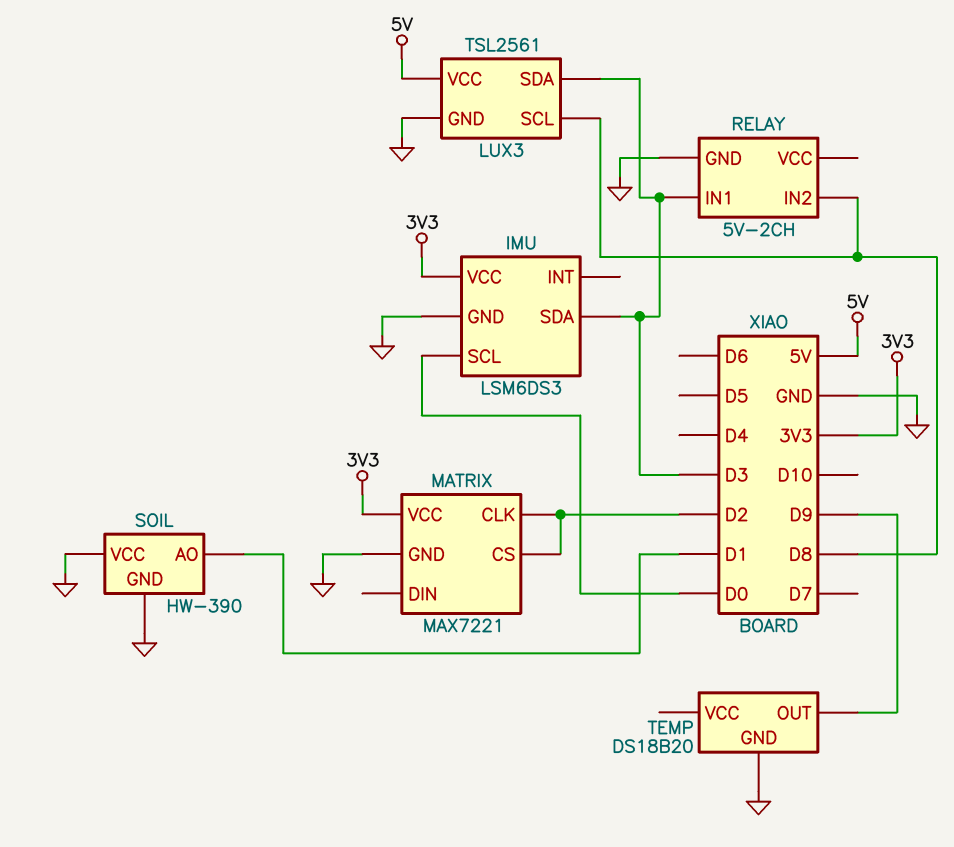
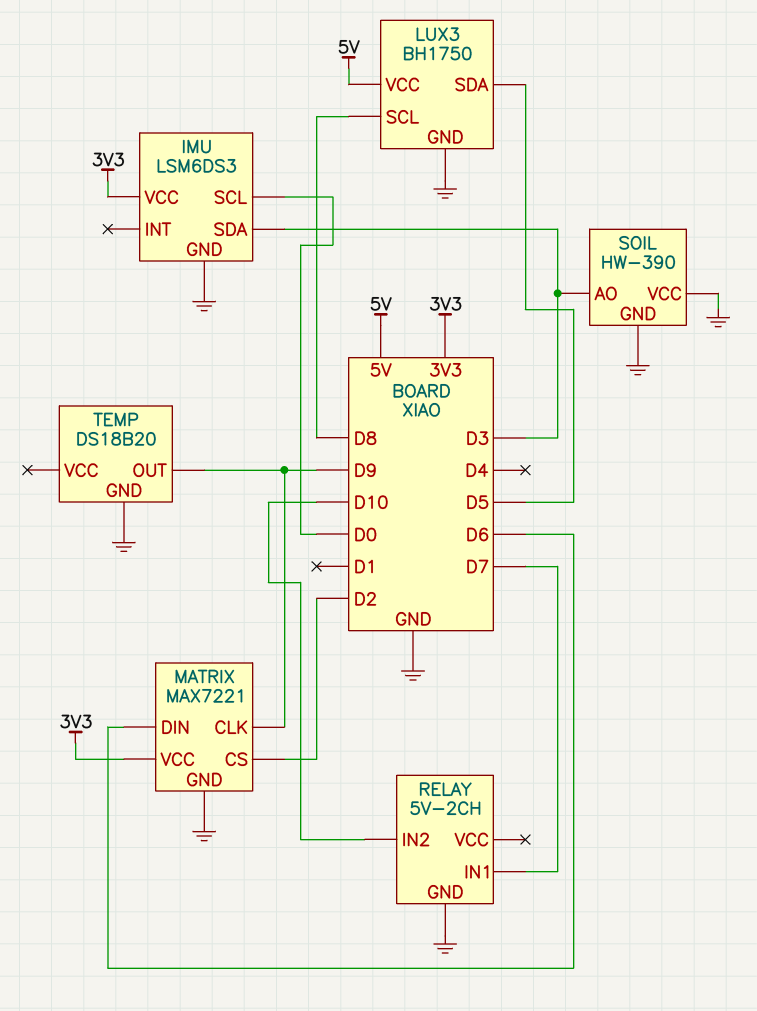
LUX3: TSL2561 -> BH1750
LUX3 pin SDA: D3 -> D5
MATRIX pin CLK: D2 -> D9
MATRIX pin DIN: none -> D6
RELAY pin IN1: D3 -> D7
RELAY pin IN2: D8 -> D10
SOIL pin AO: D1 -> D3

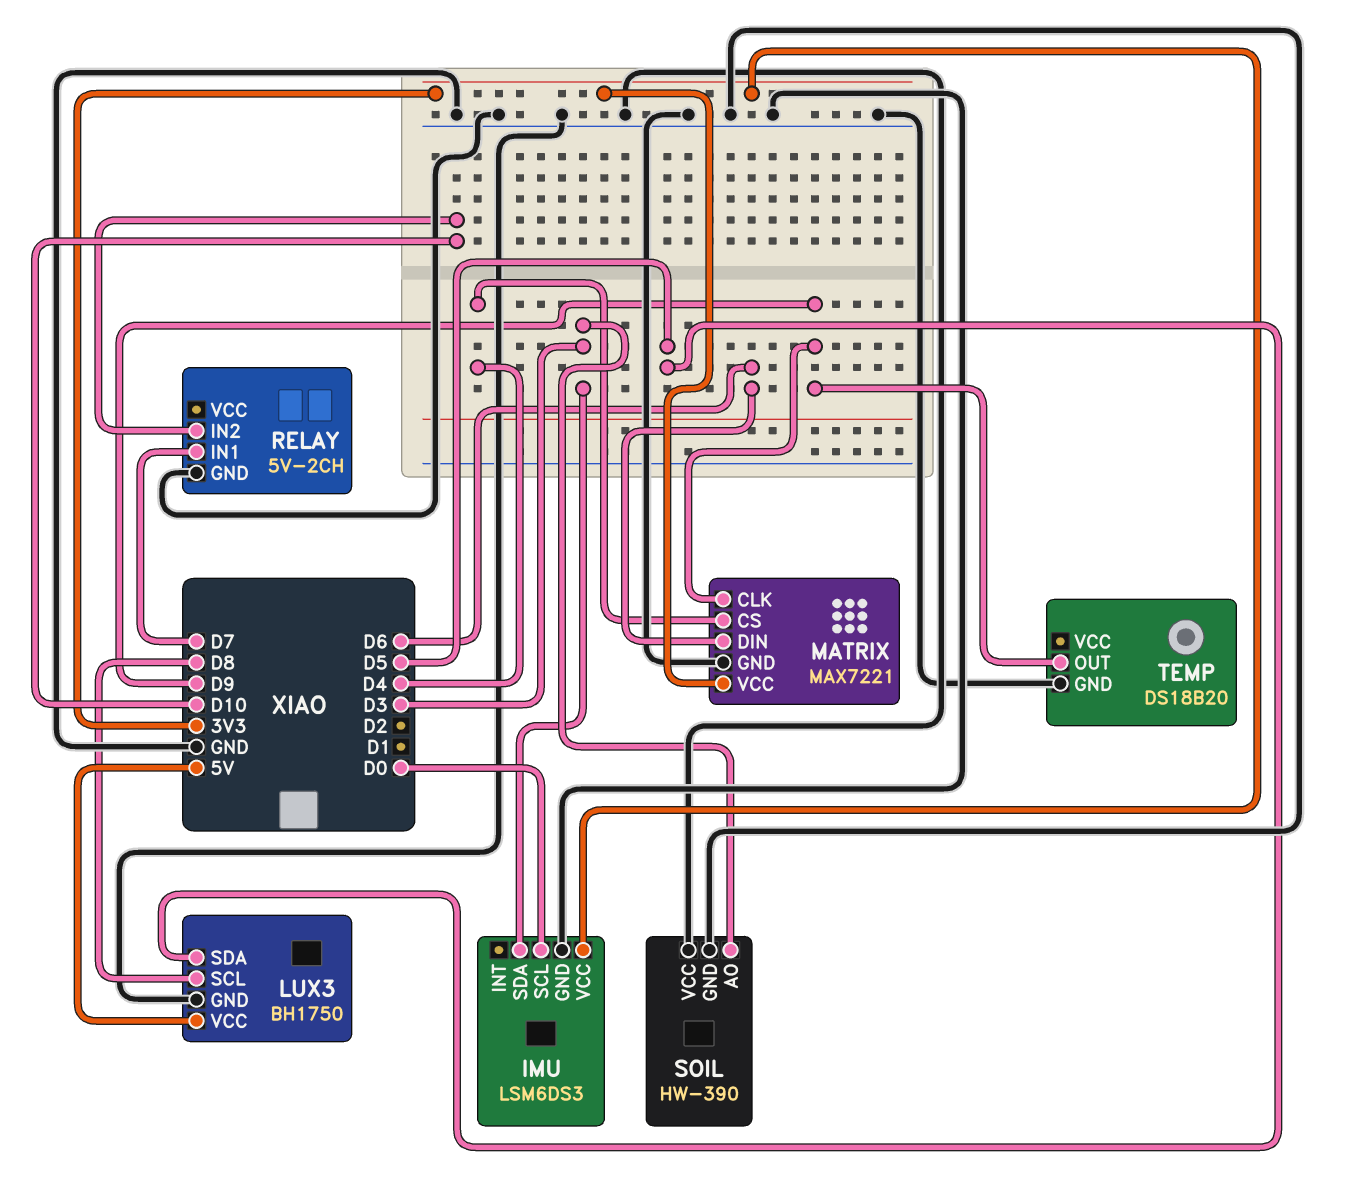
MATRIX pin CS: D2 -> D4

